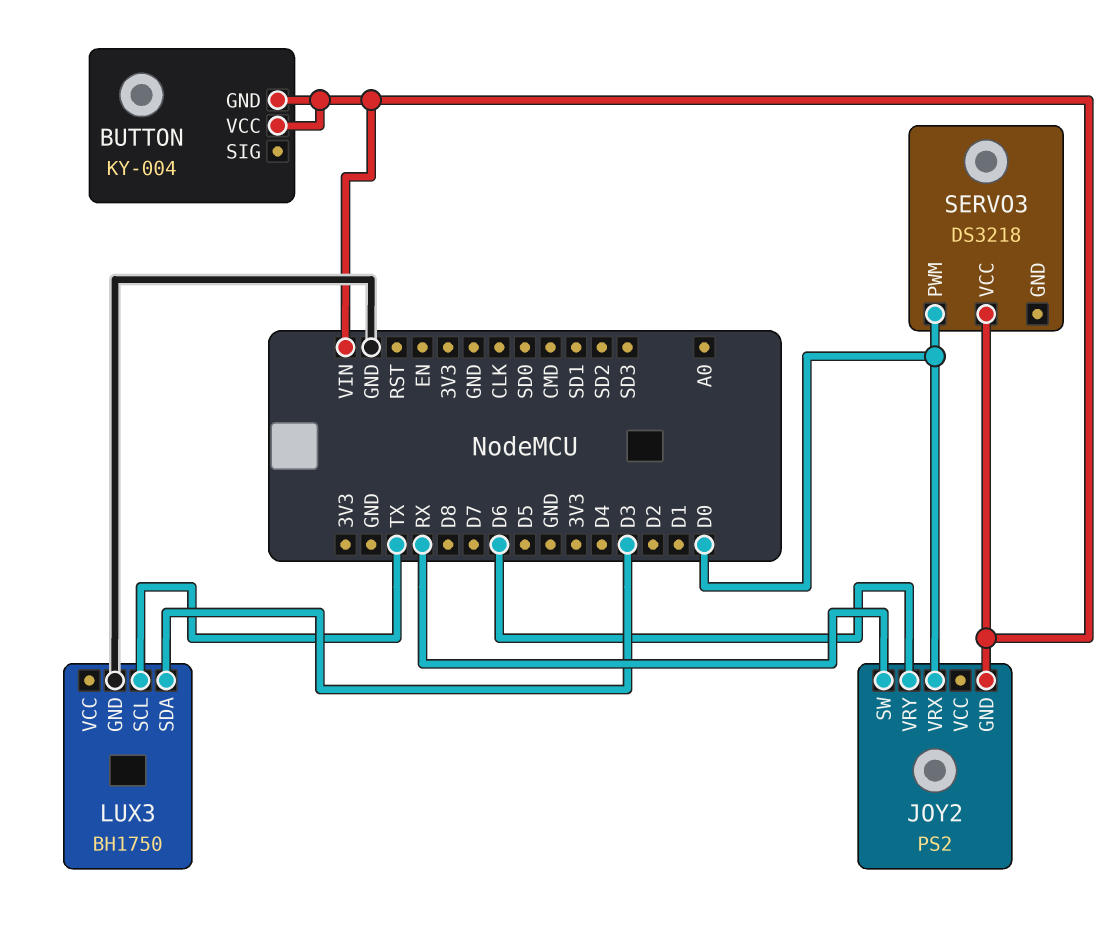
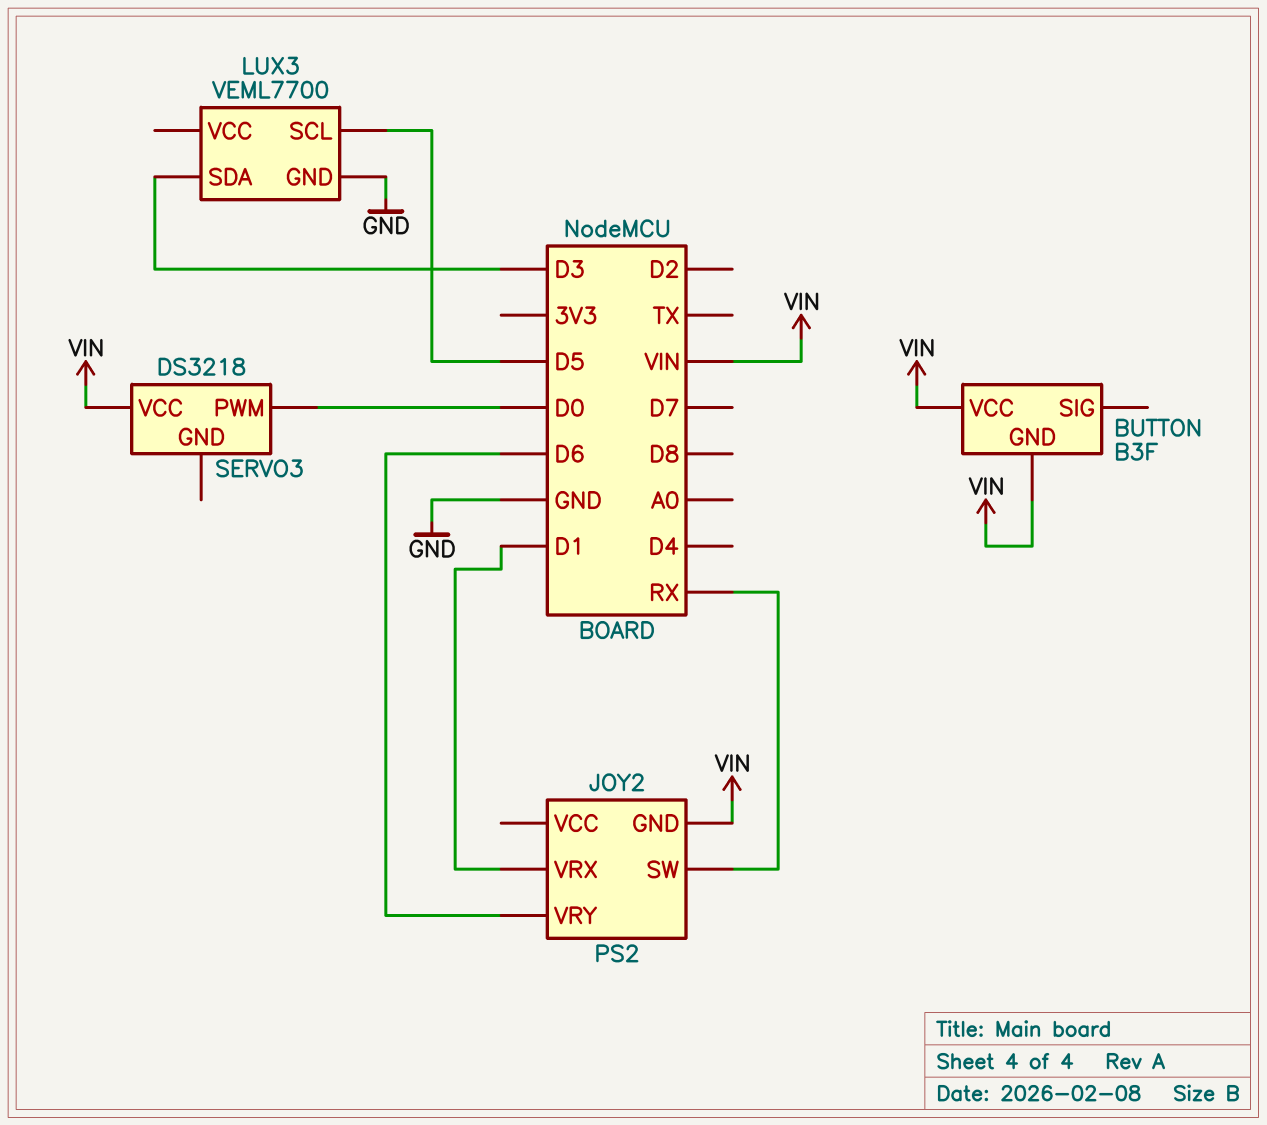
BUTTON: KY-004 -> B3F
JOY2 pin VRX: D0 -> D1
LUX3: BH1750 -> VEML7700
LUX3 pin SCL: TX -> D5

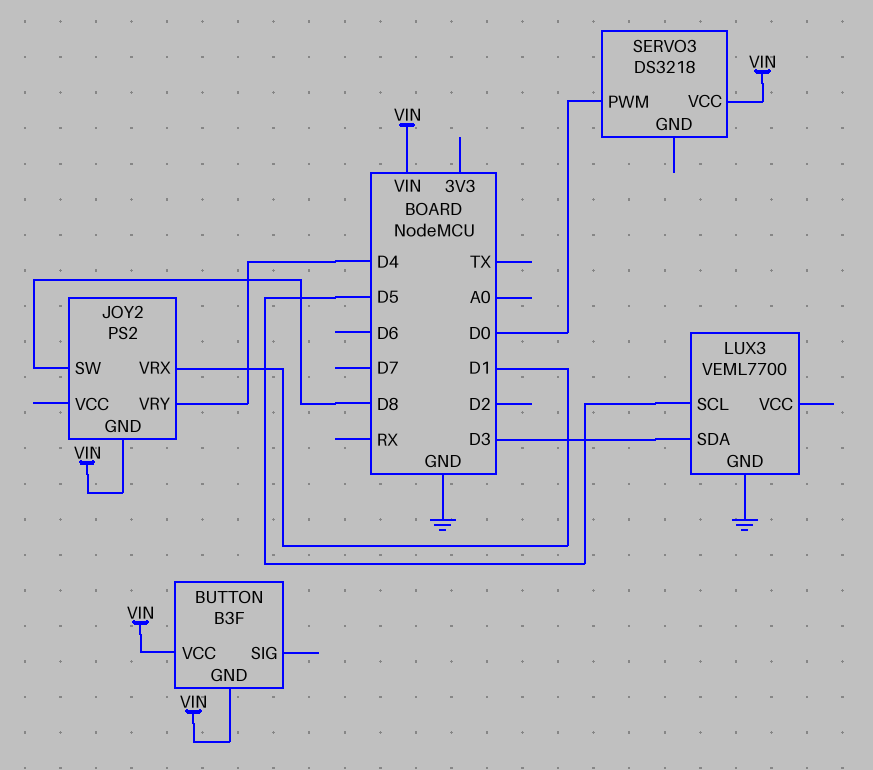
JOY2 pin SW: RX -> D8
JOY2 pin VRY: D6 -> D4

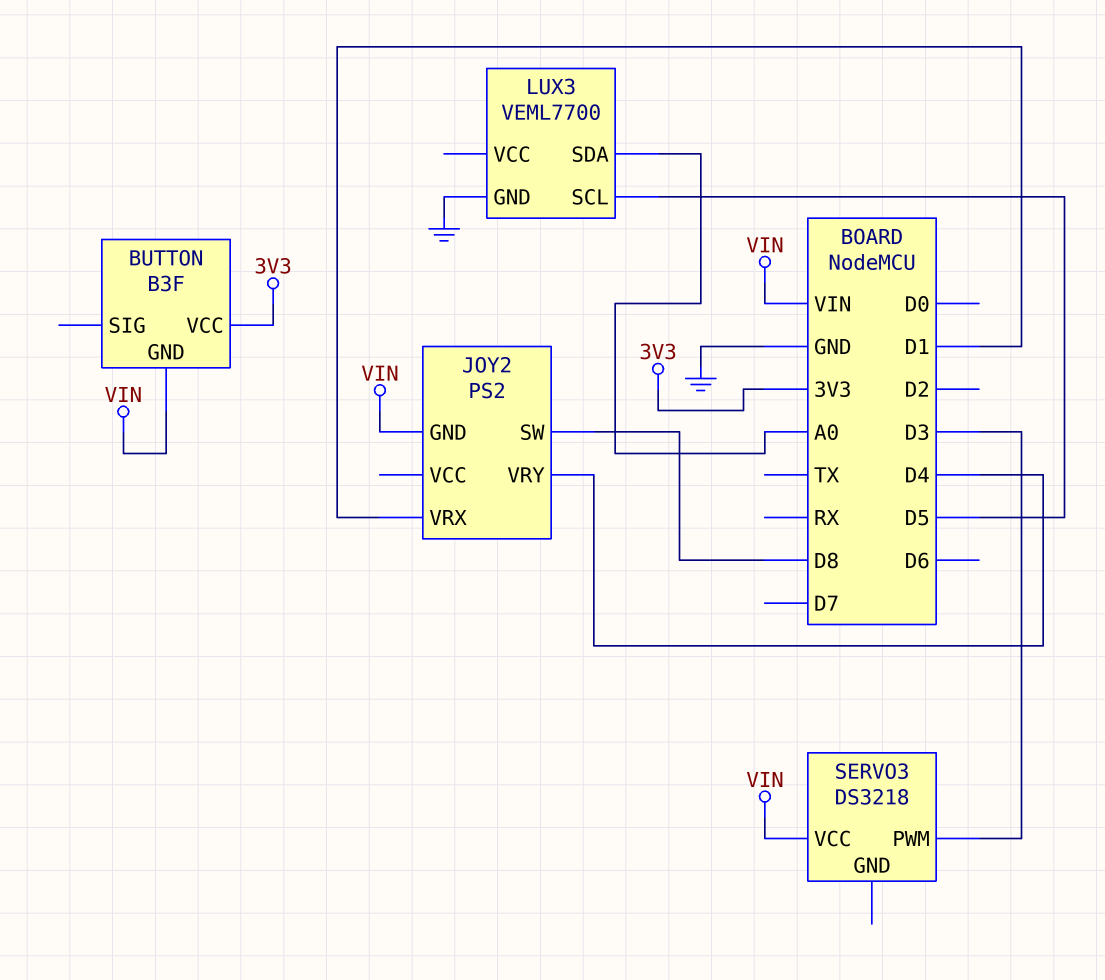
BUTTON pin VCC: VIN -> 3V3
LUX3 pin SDA: D3 -> A0
SERVO3 pin PWM: D0 -> D3

